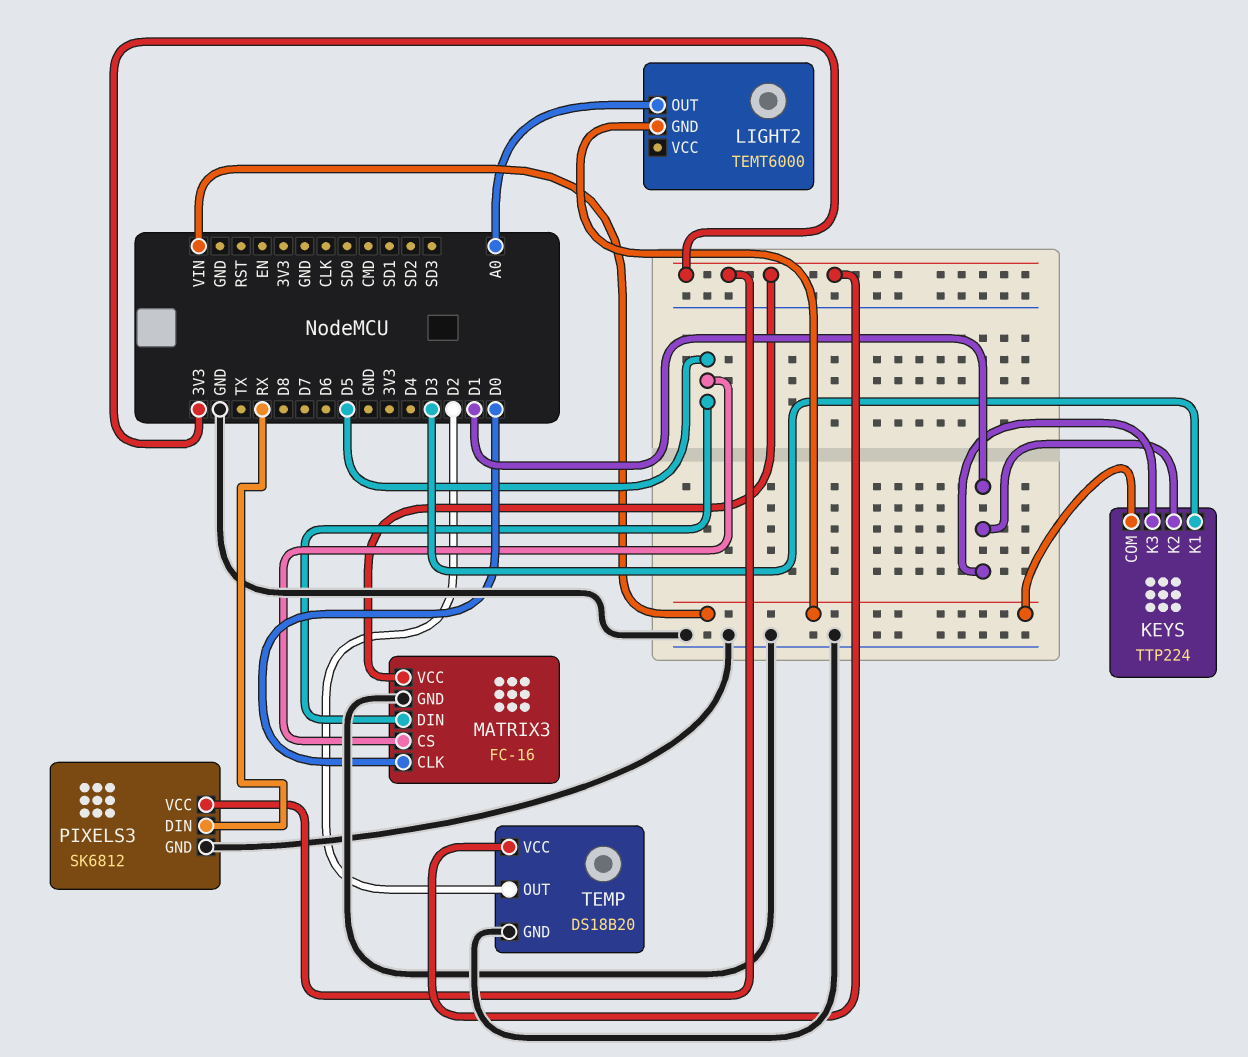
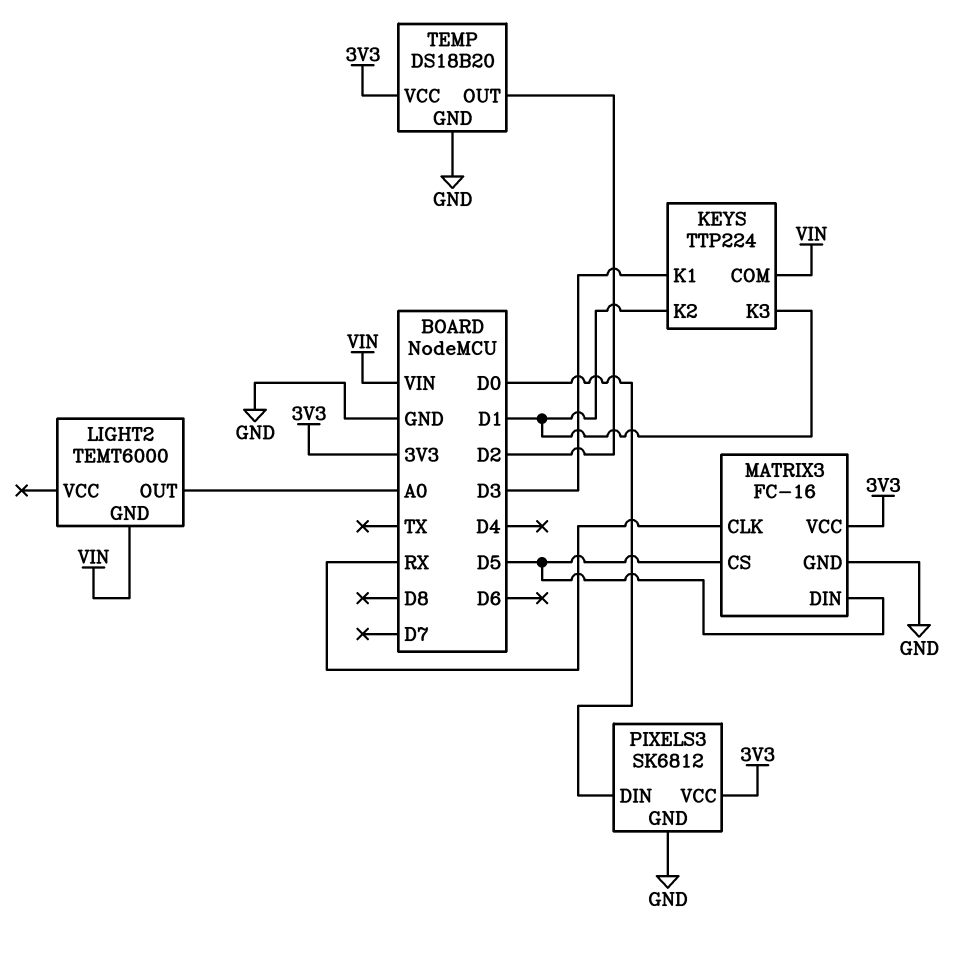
MATRIX3 pin CLK: D0 -> RX
PIXELS3 pin DIN: RX -> D0

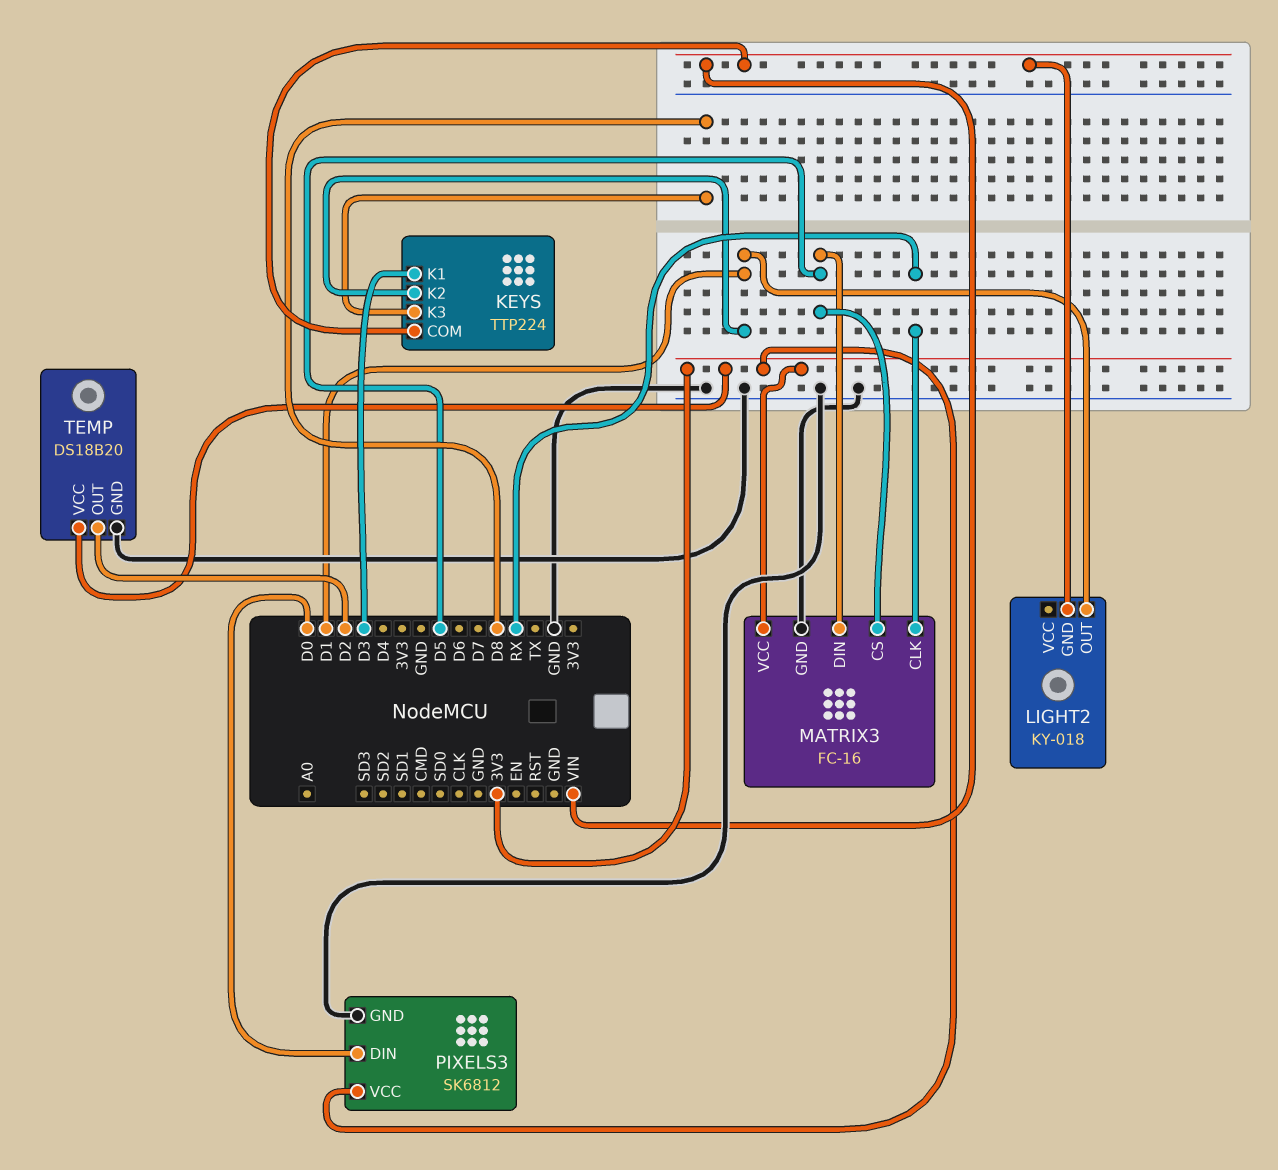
KEYS pin K3: D1 -> D8
LIGHT2: TEMT6000 -> KY-018
LIGHT2 pin OUT: A0 -> D1

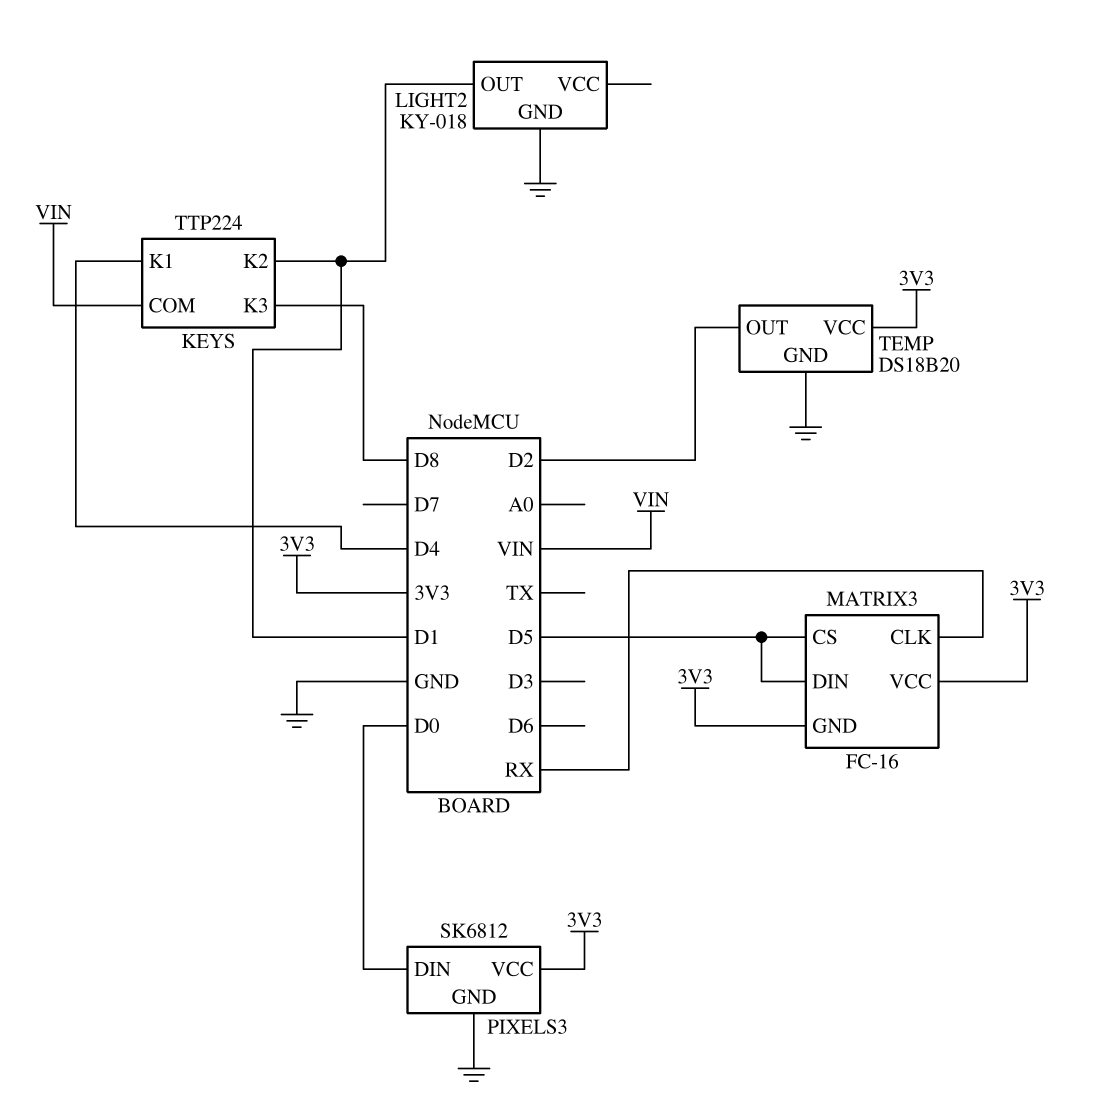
KEYS pin K1: D3 -> D4
LIGHT2 pin GND: VIN -> GND
MATRIX3 pin GND: GND -> 3V3

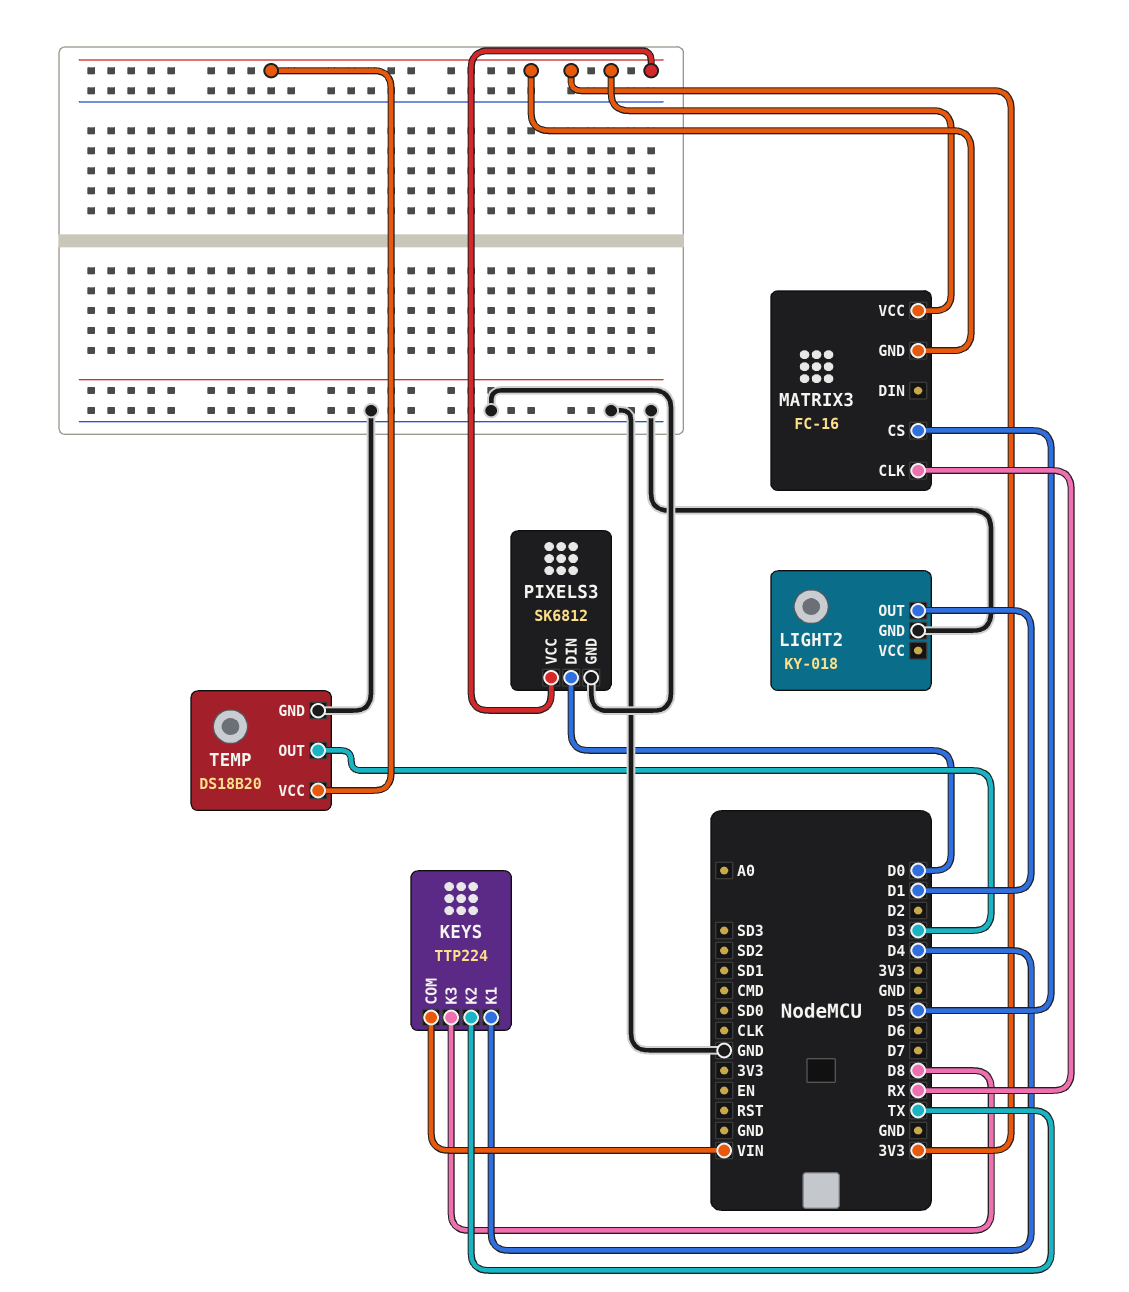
KEYS pin K2: D1 -> TX
MATRIX3 pin DIN: D5 -> none
TEMP pin OUT: D2 -> D3

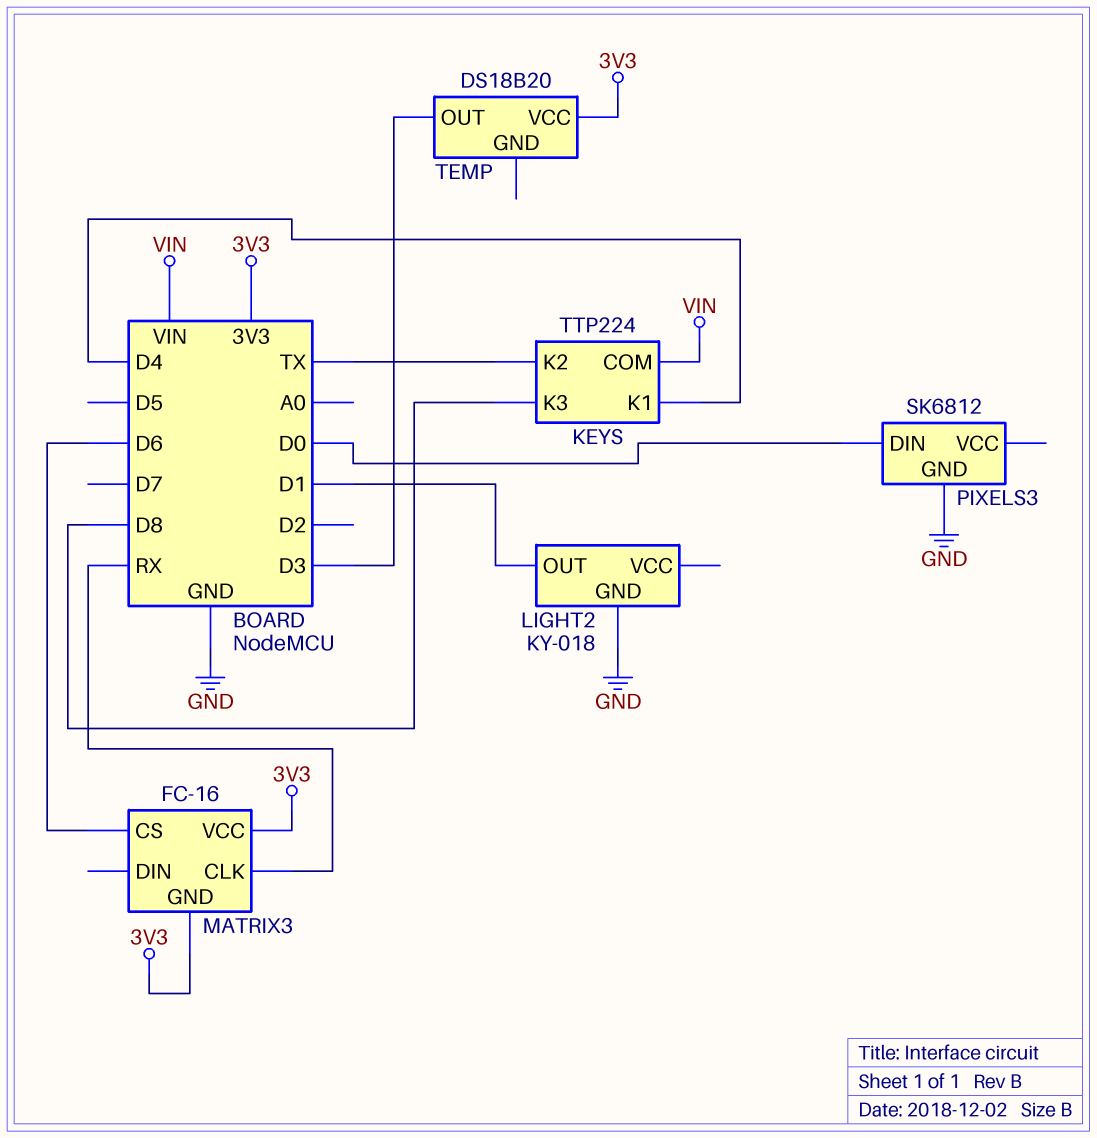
MATRIX3 pin CS: D5 -> D6
PIXELS3 pin VCC: 3V3 -> none
TEMP pin GND: GND -> none

